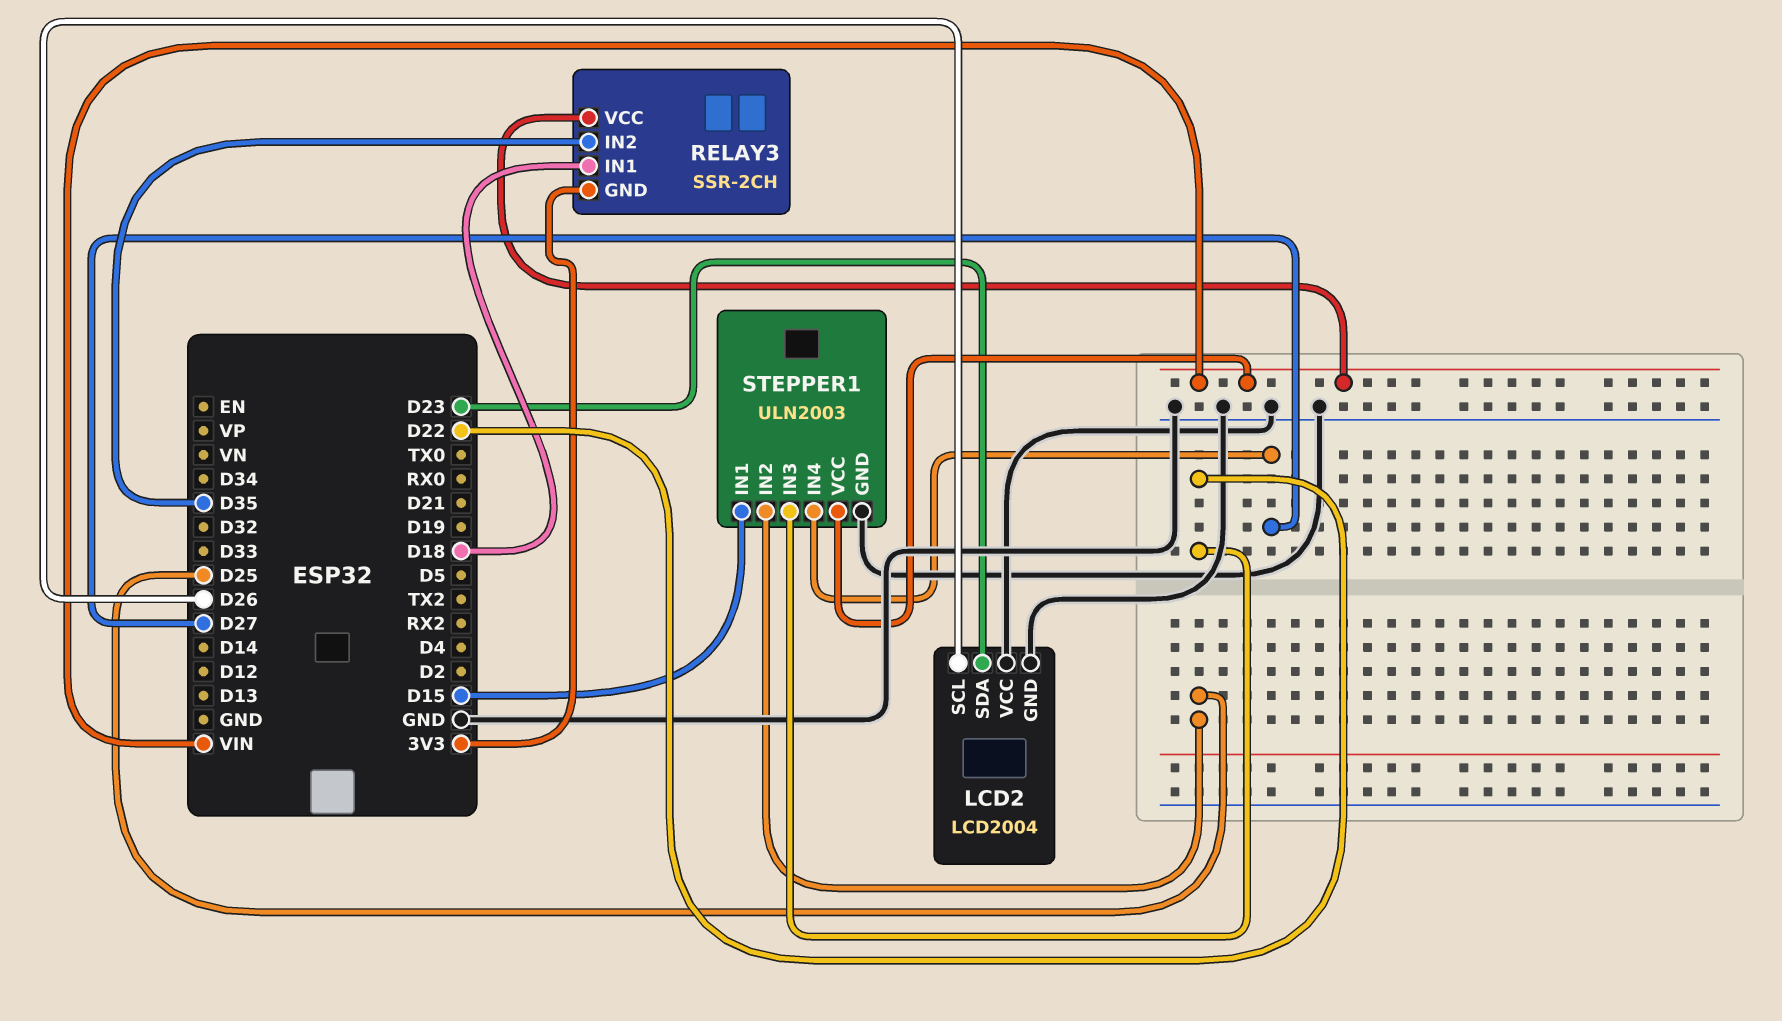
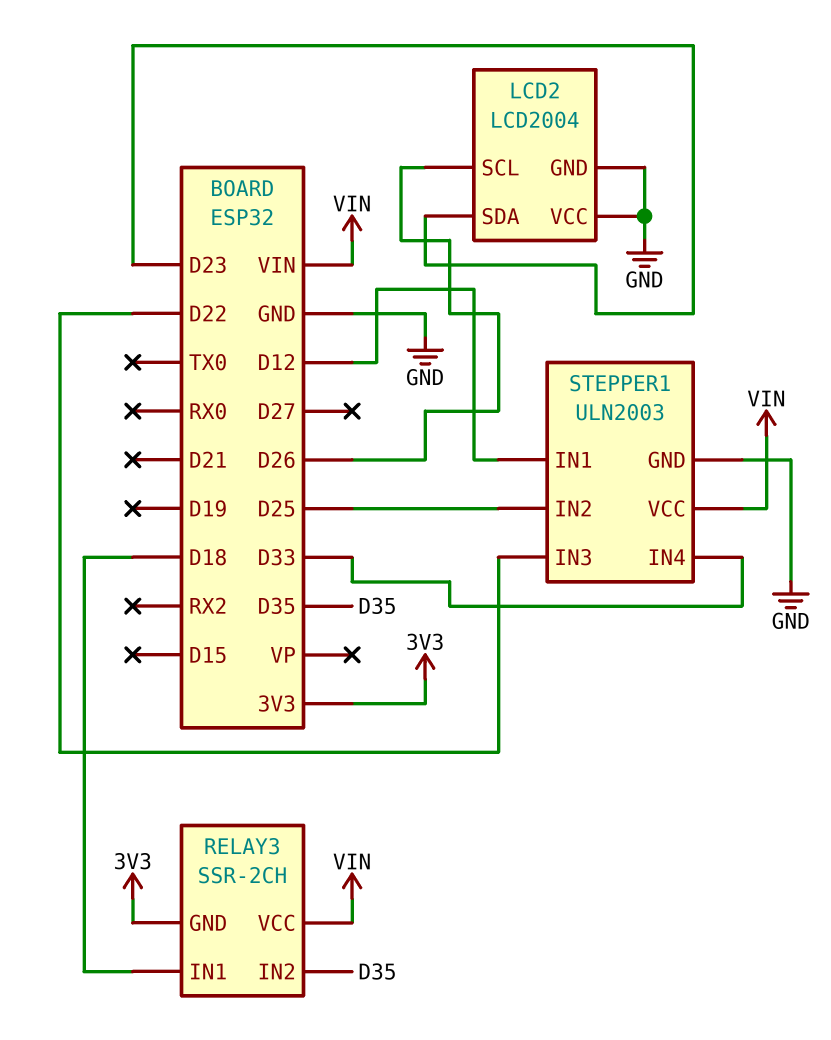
STEPPER1 pin IN1: D15 -> D12
STEPPER1 pin IN4: D27 -> D33

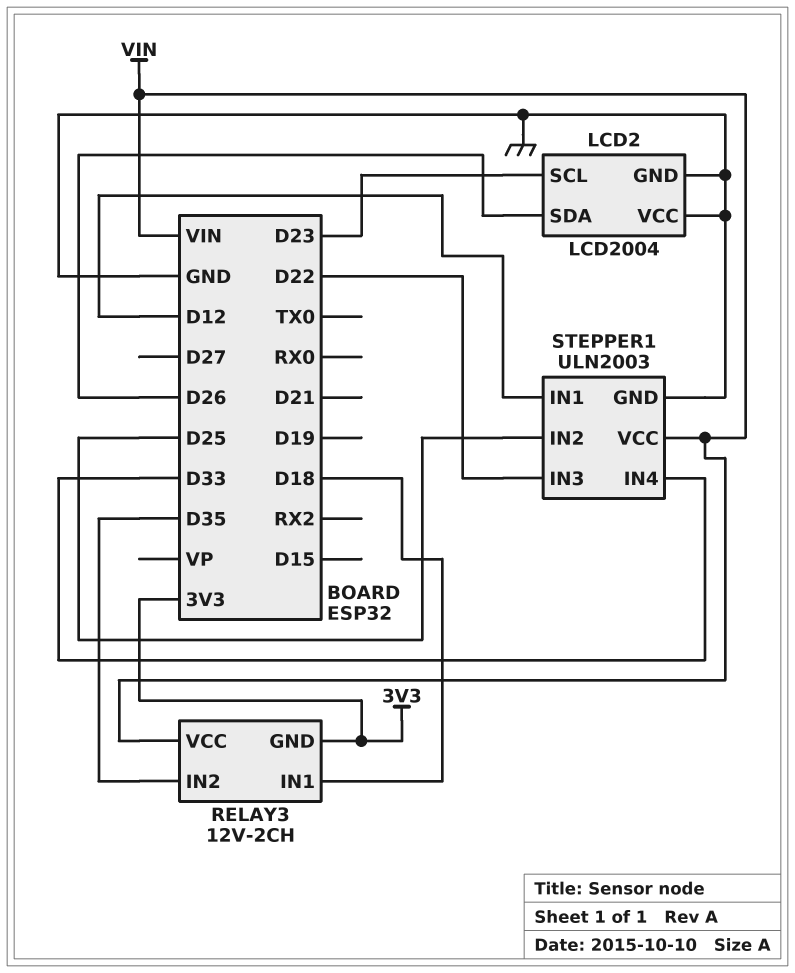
LCD2 pin SCL: D26 -> D23
LCD2 pin SDA: D23 -> D26
RELAY3: SSR-2CH -> 12V-2CH

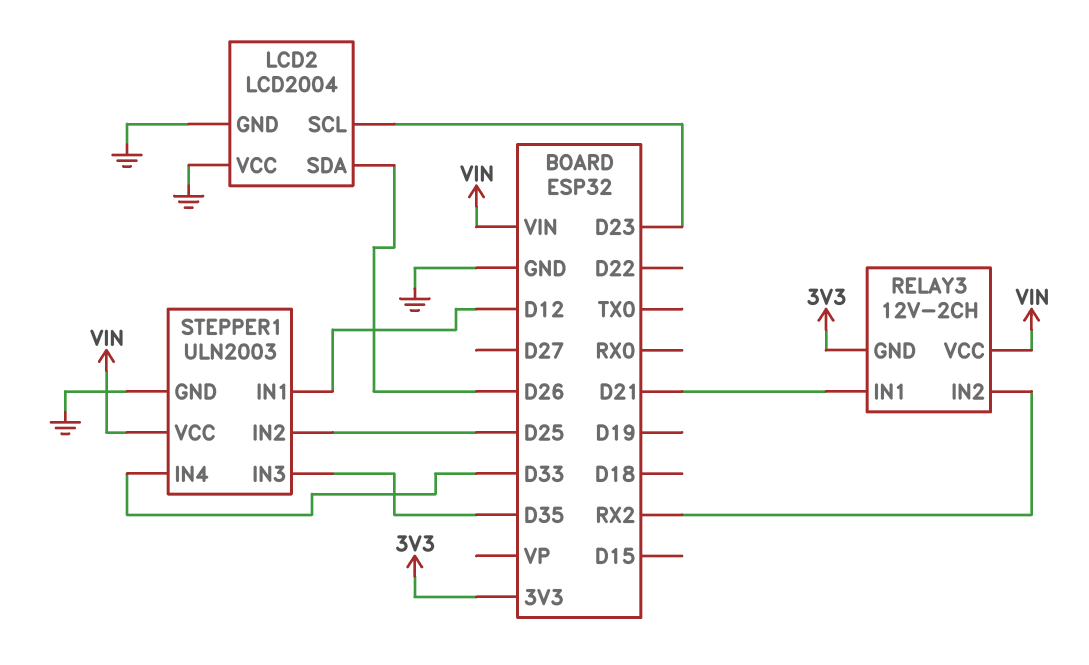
RELAY3 pin IN1: D18 -> D21
RELAY3 pin IN2: D35 -> RX2
STEPPER1 pin IN3: D22 -> D35

